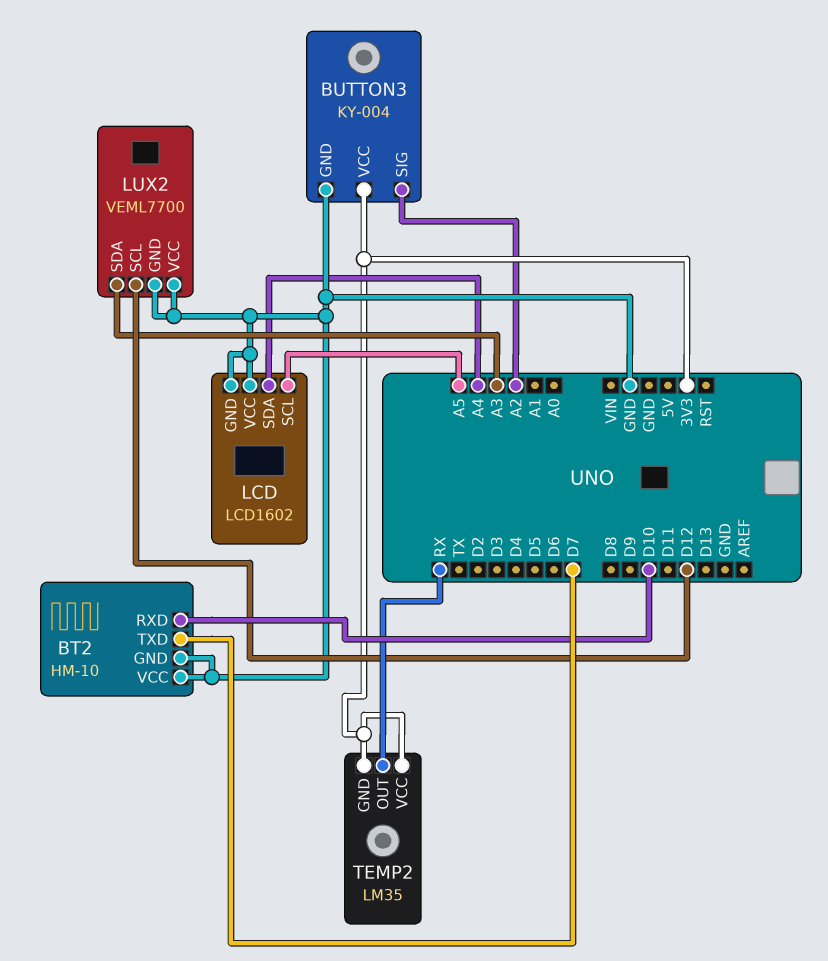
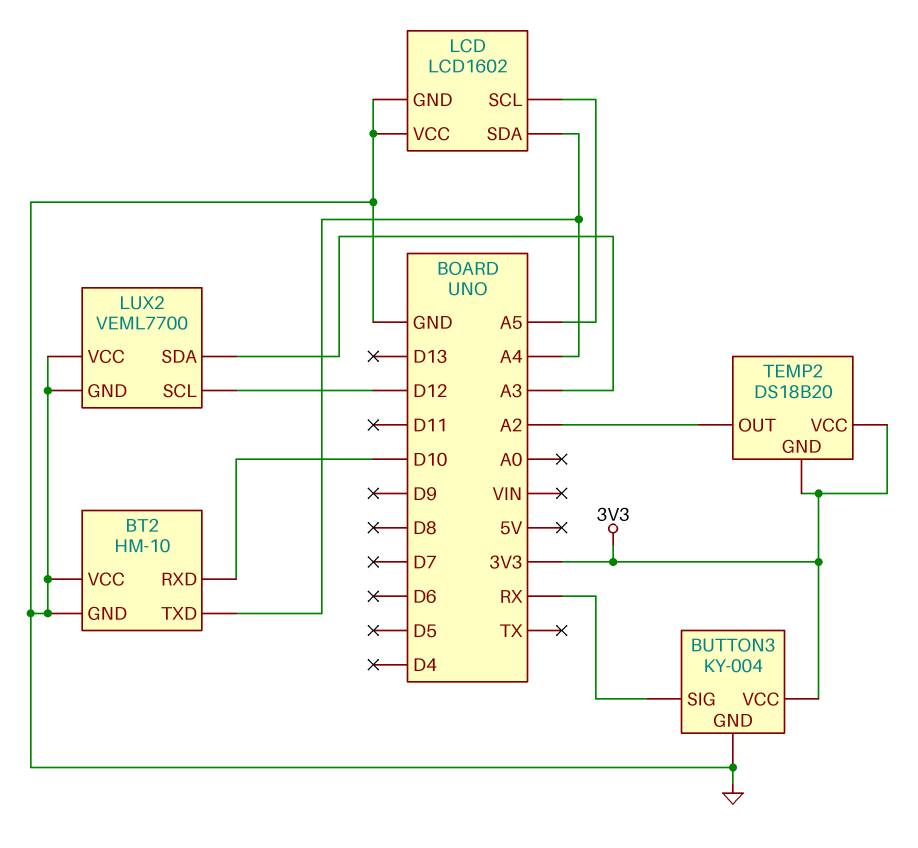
BT2 pin TXD: D7 -> A4
BUTTON3 pin SIG: A2 -> RX
TEMP2: LM35 -> DS18B20
TEMP2 pin OUT: RX -> A2

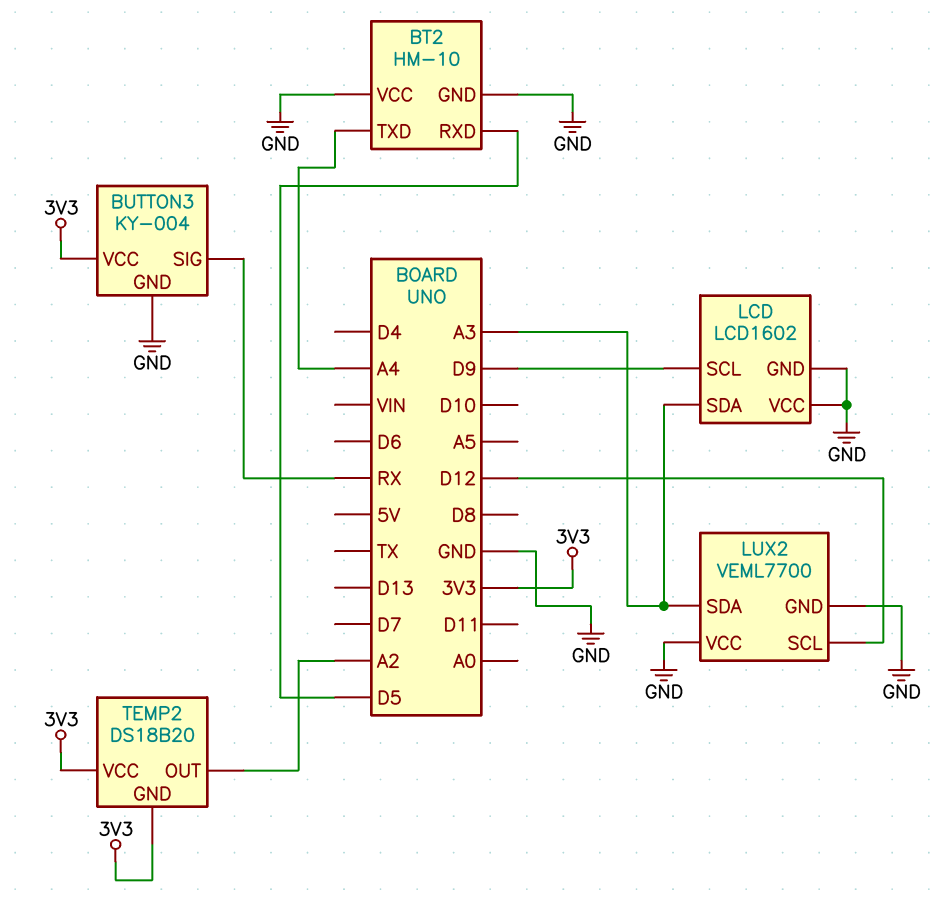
BT2 pin RXD: D10 -> D5
LCD pin SCL: A5 -> D9
LCD pin SDA: A4 -> A3

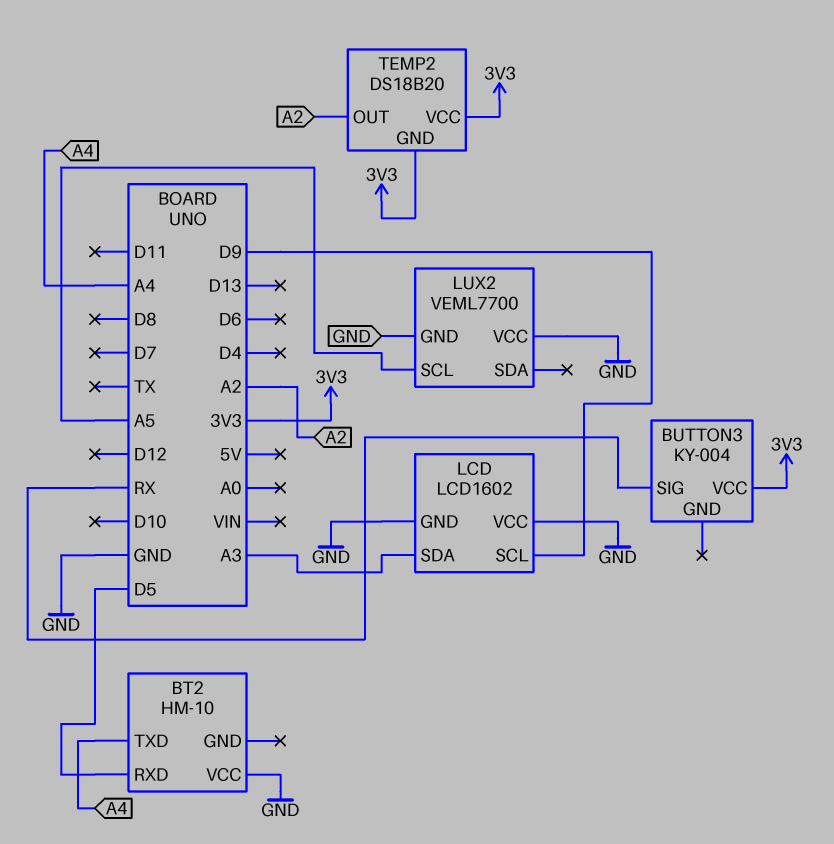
BT2 pin GND: GND -> none
BUTTON3 pin GND: GND -> none
LUX2 pin SCL: D12 -> A5
LUX2 pin SDA: A3 -> none

